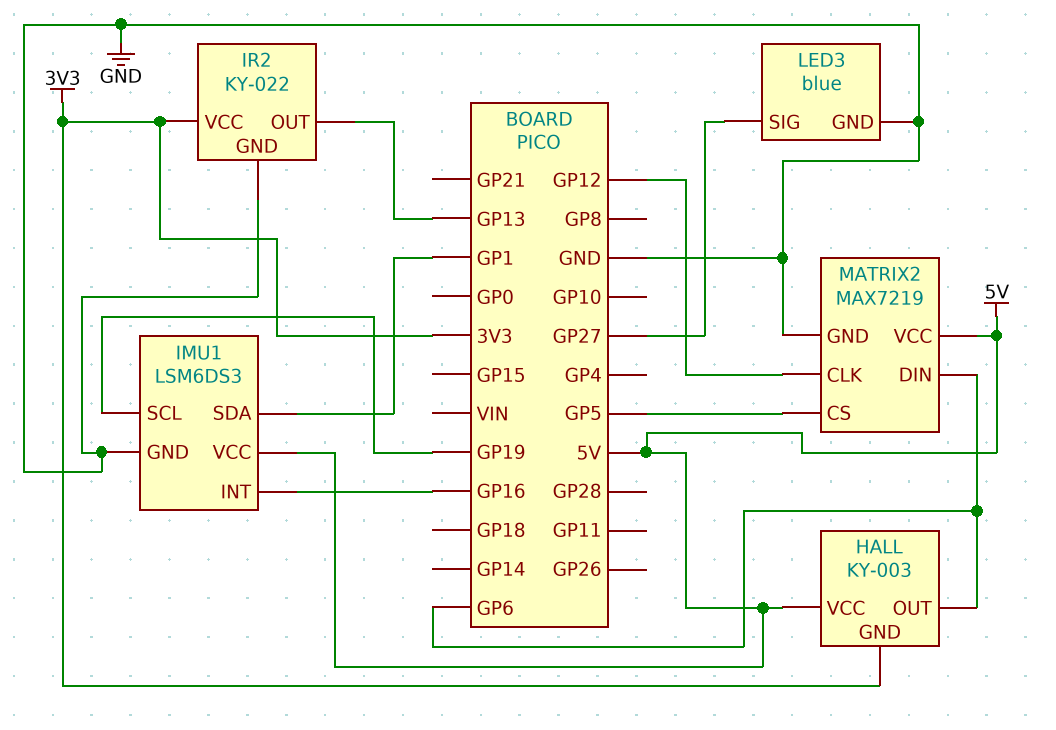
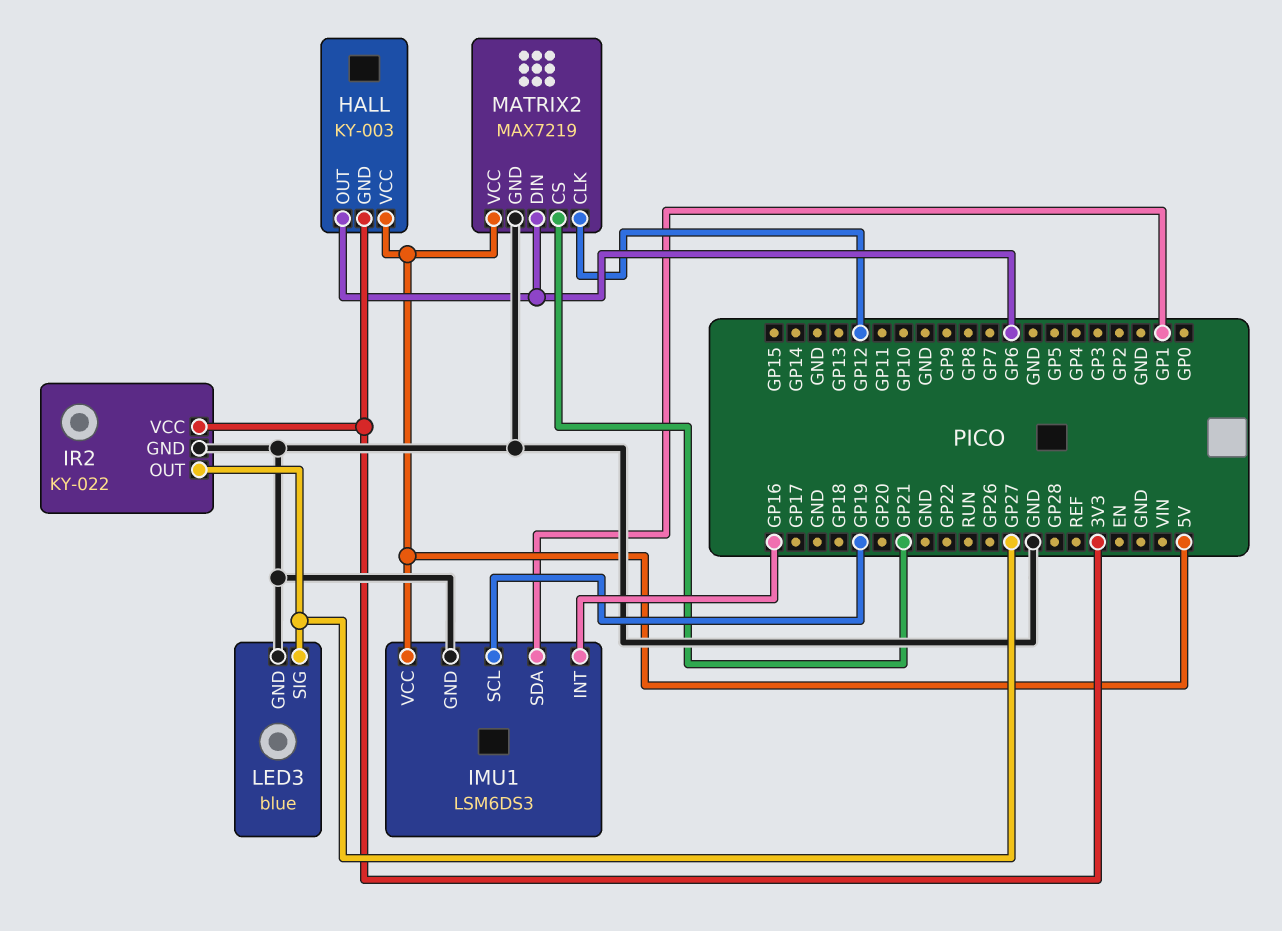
IR2 pin OUT: GP13 -> GP27
MATRIX2 pin CS: GP5 -> GP21

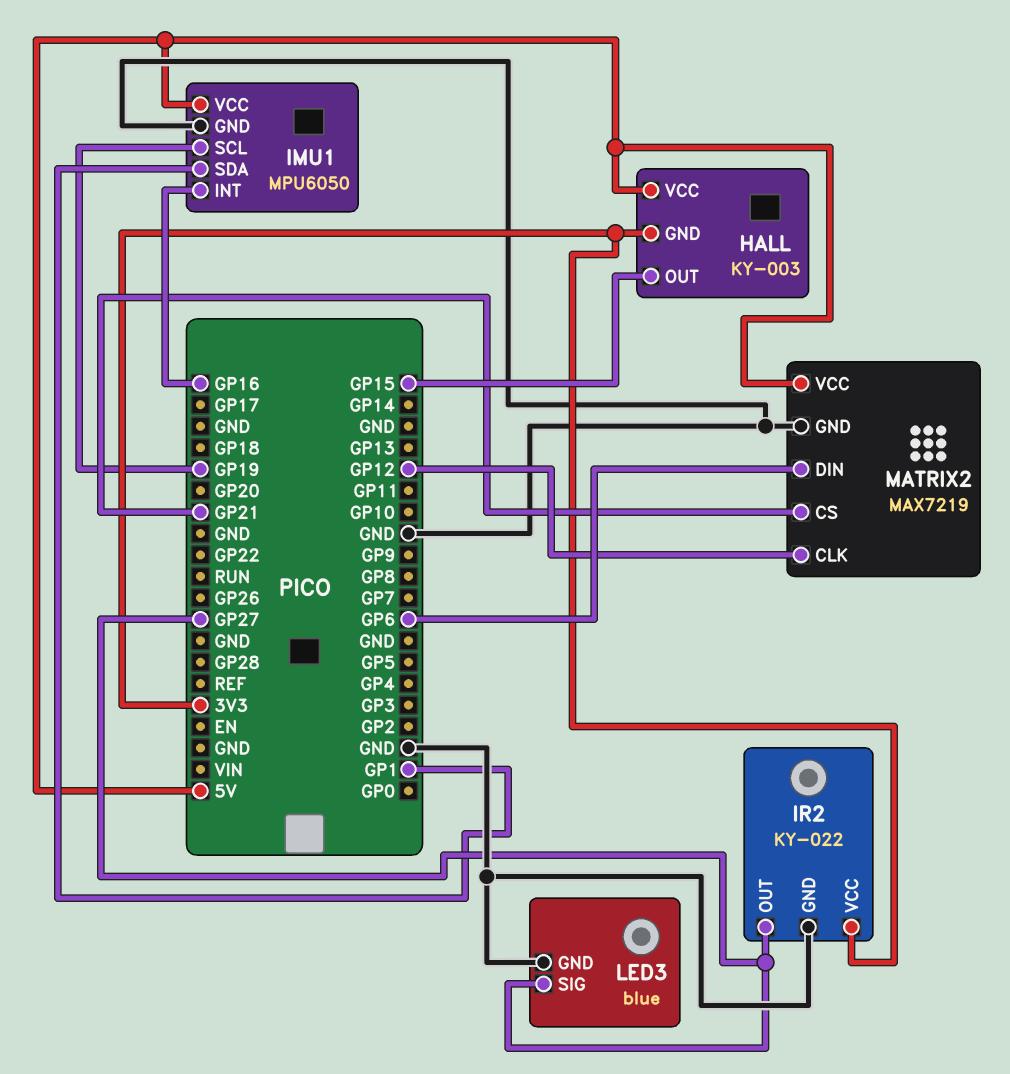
HALL pin OUT: GP6 -> GP15
IMU1: LSM6DS3 -> MPU6050

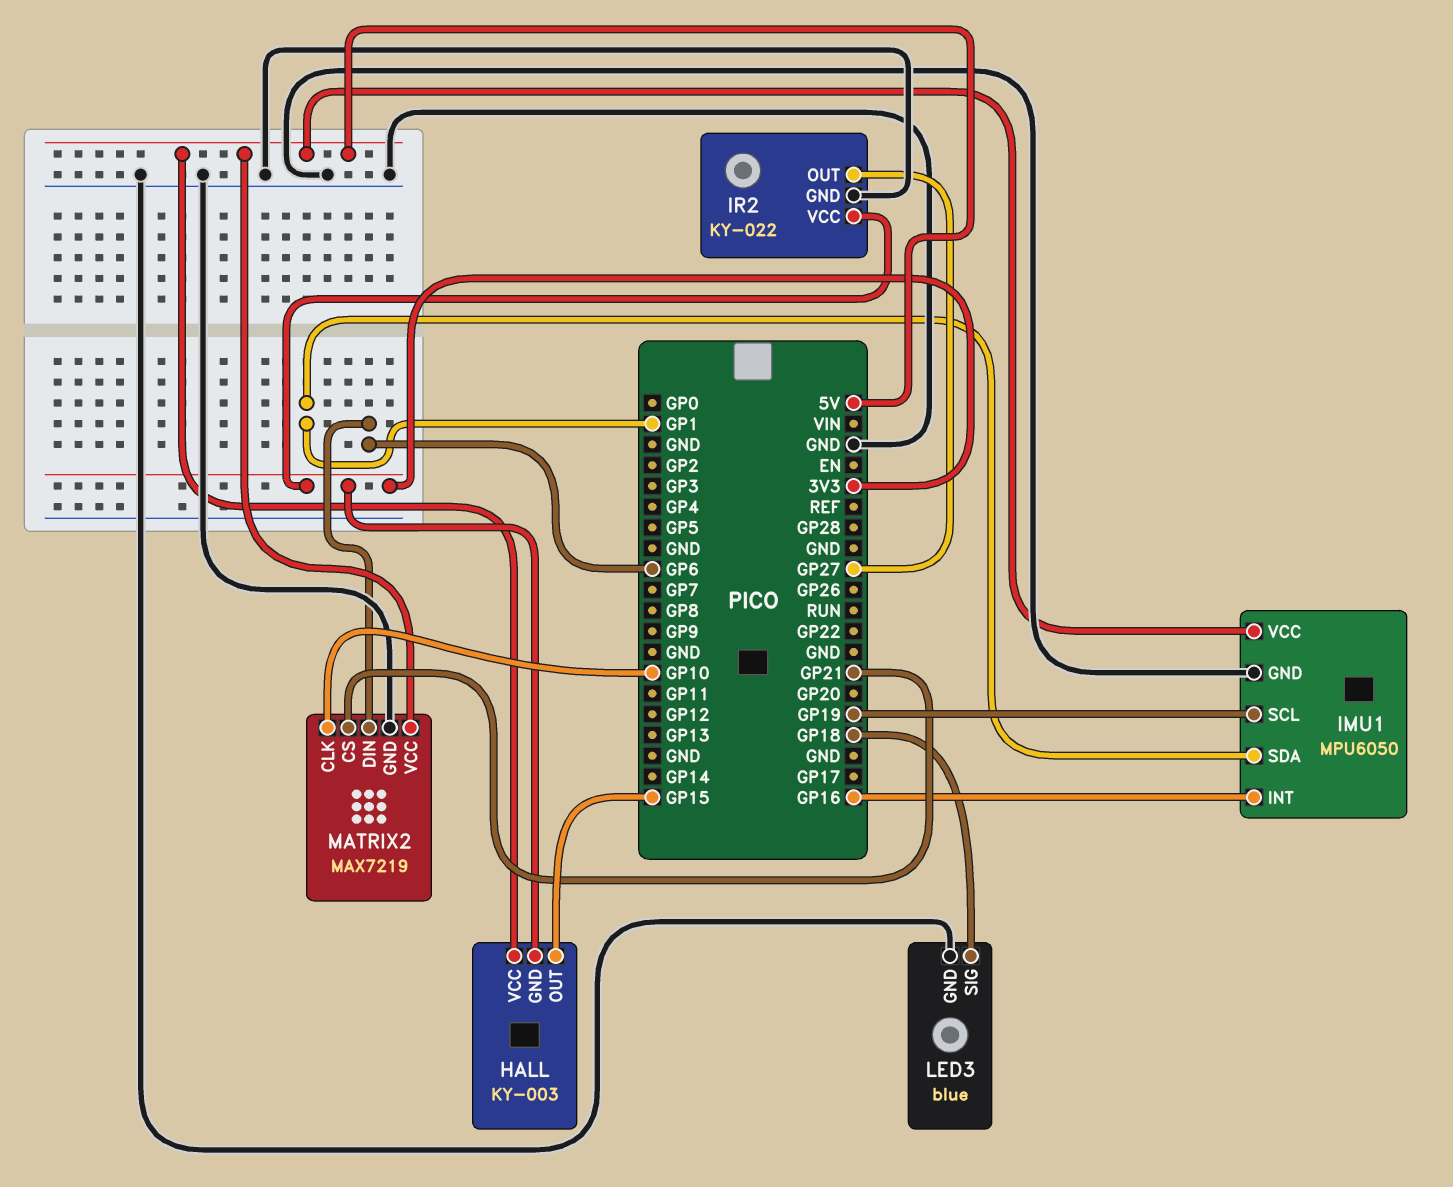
LED3 pin SIG: GP27 -> GP18
MATRIX2 pin CLK: GP12 -> GP10

